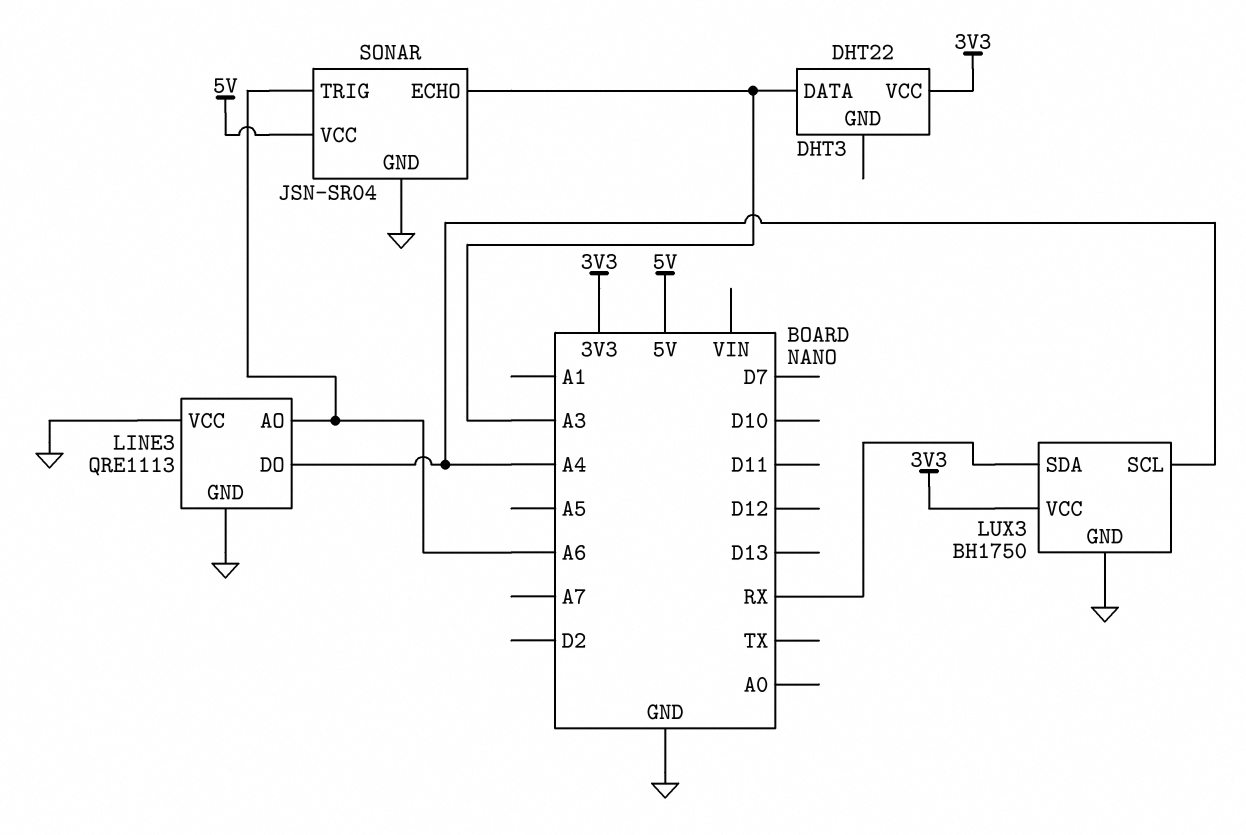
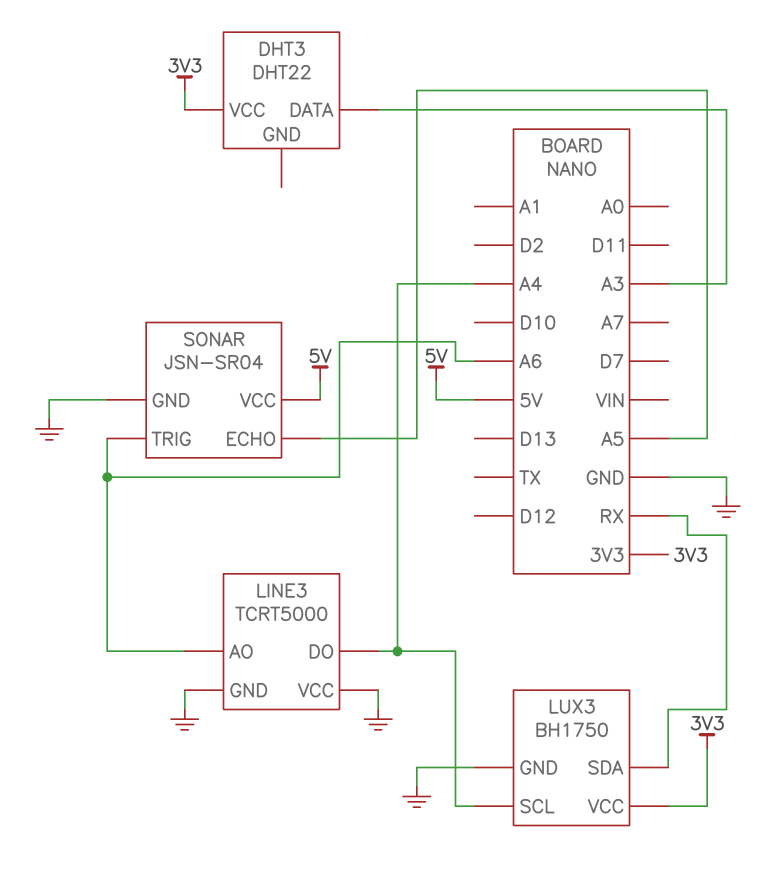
LINE3: QRE1113 -> TCRT5000
SONAR pin ECHO: A3 -> A5

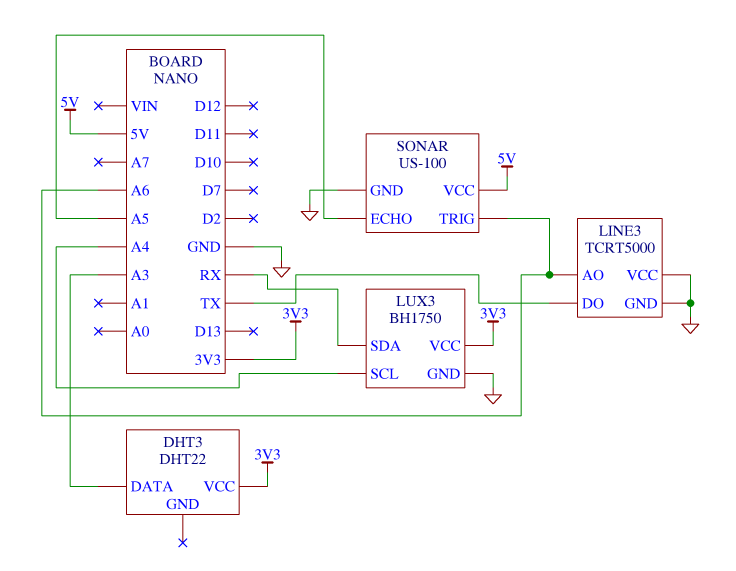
LINE3 pin DO: A4 -> TX
SONAR: JSN-SR04 -> US-100

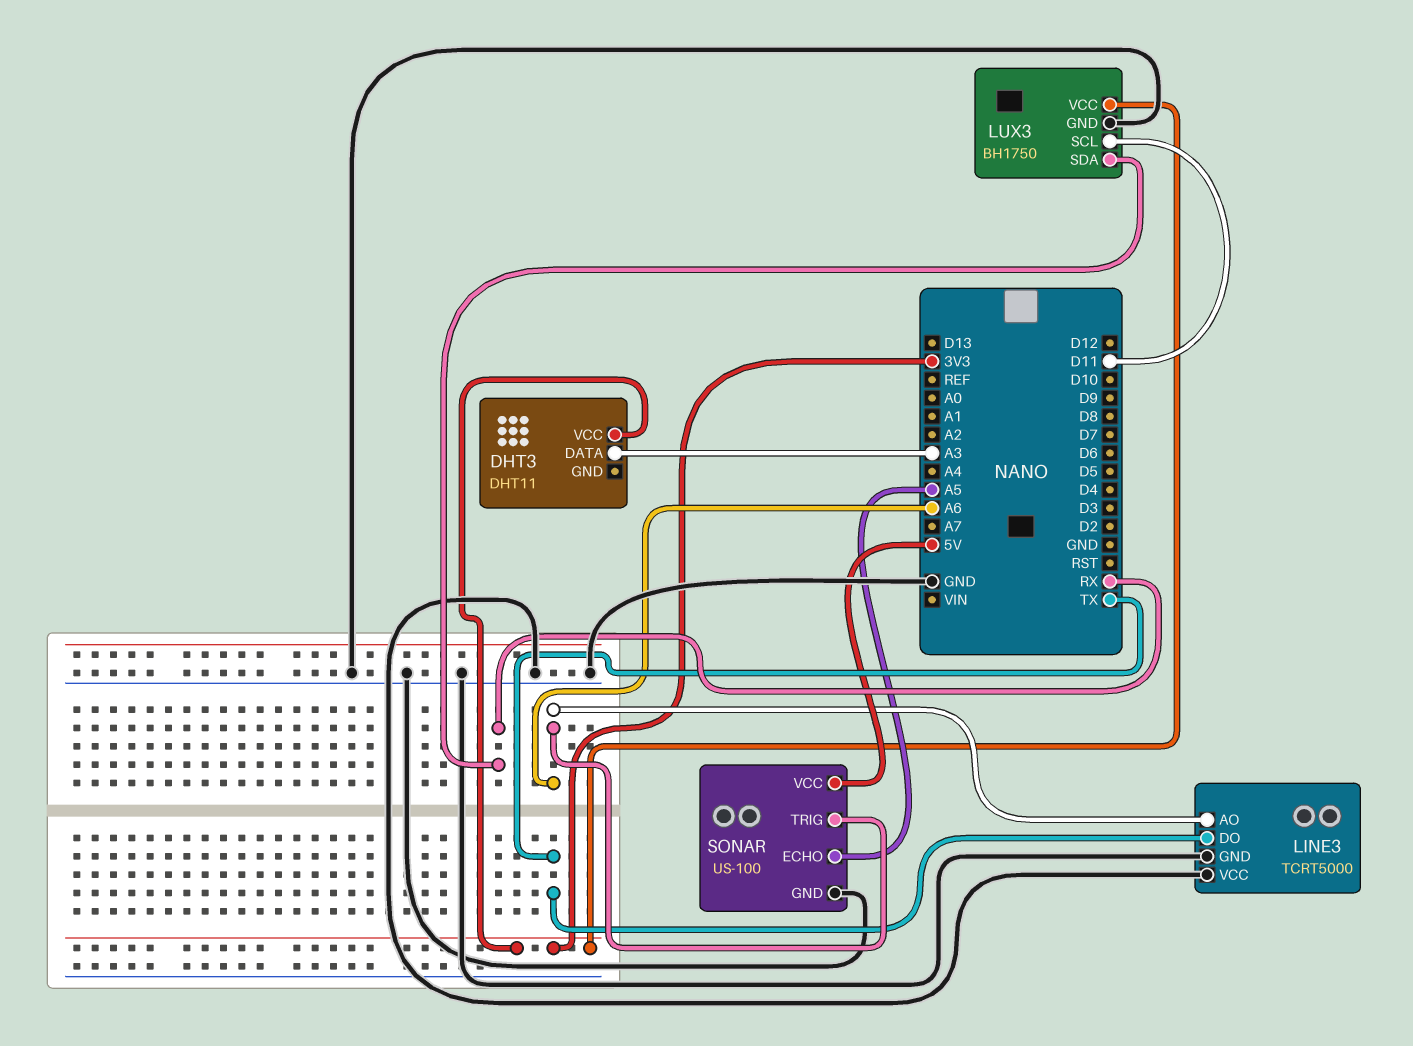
DHT3: DHT22 -> DHT11
LUX3 pin SCL: A4 -> D11

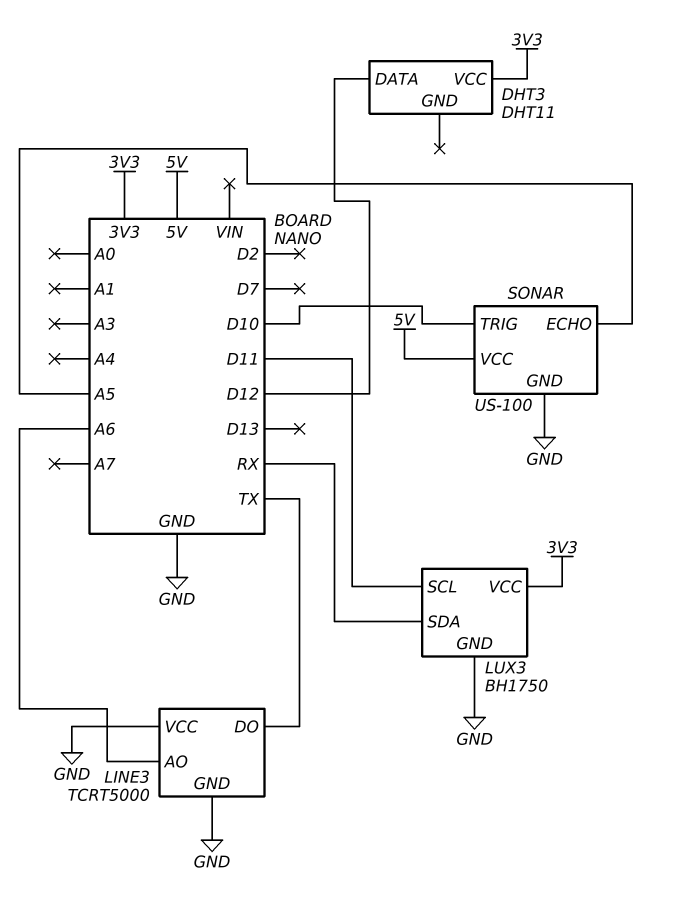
DHT3 pin DATA: A3 -> D12
SONAR pin TRIG: A6 -> D10

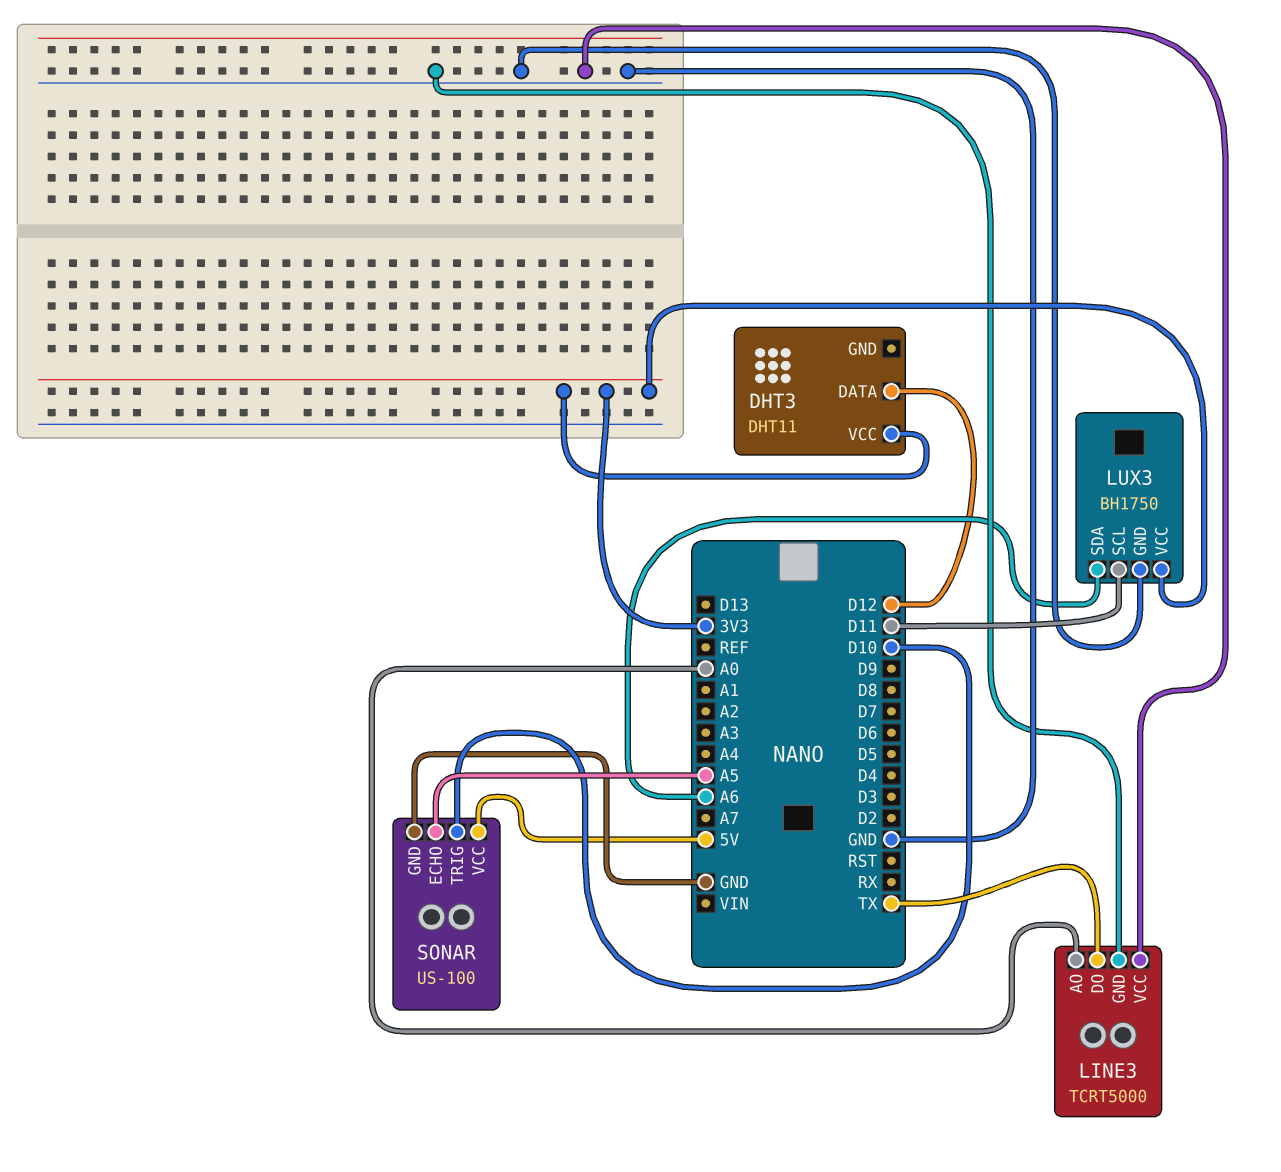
LINE3 pin AO: A6 -> A0
LUX3 pin SDA: RX -> A6

